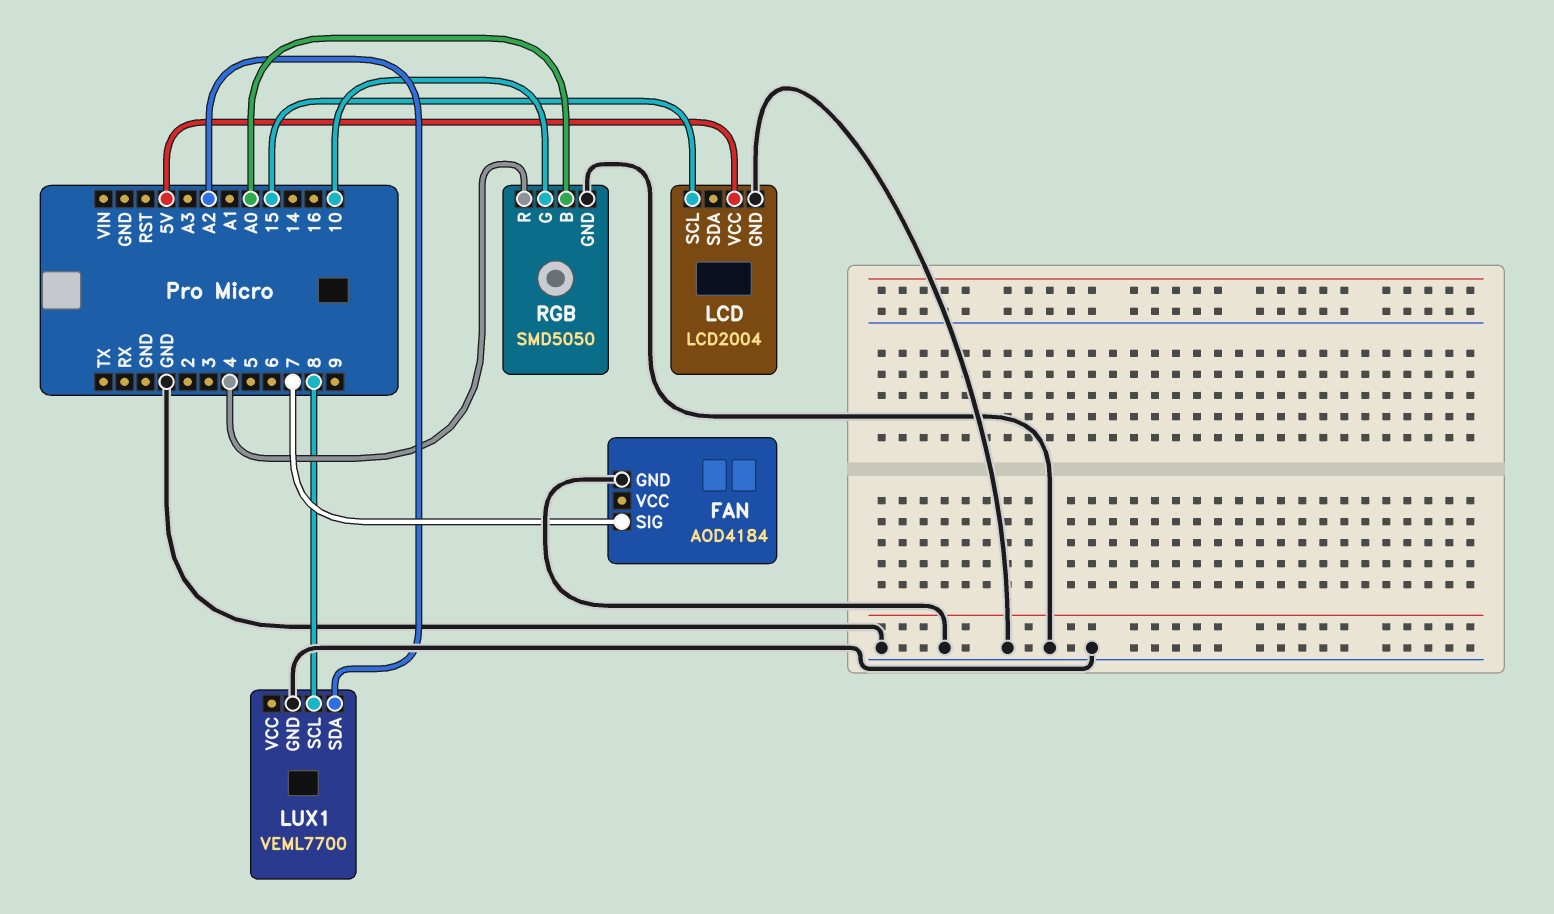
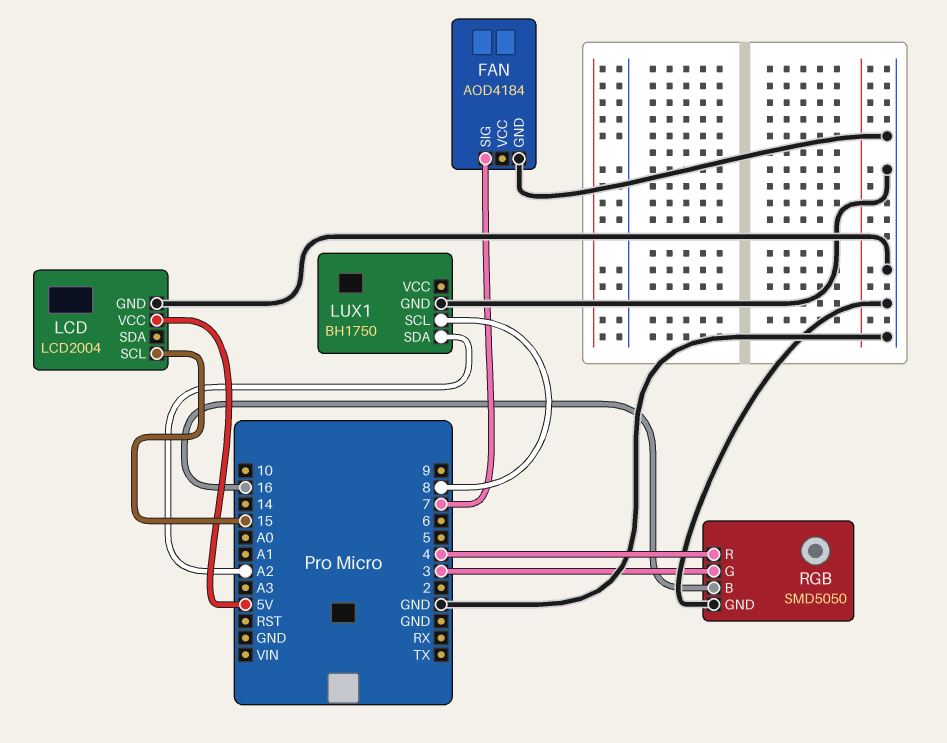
LUX1: VEML7700 -> BH1750
RGB pin B: A0 -> 16
RGB pin G: 10 -> 3

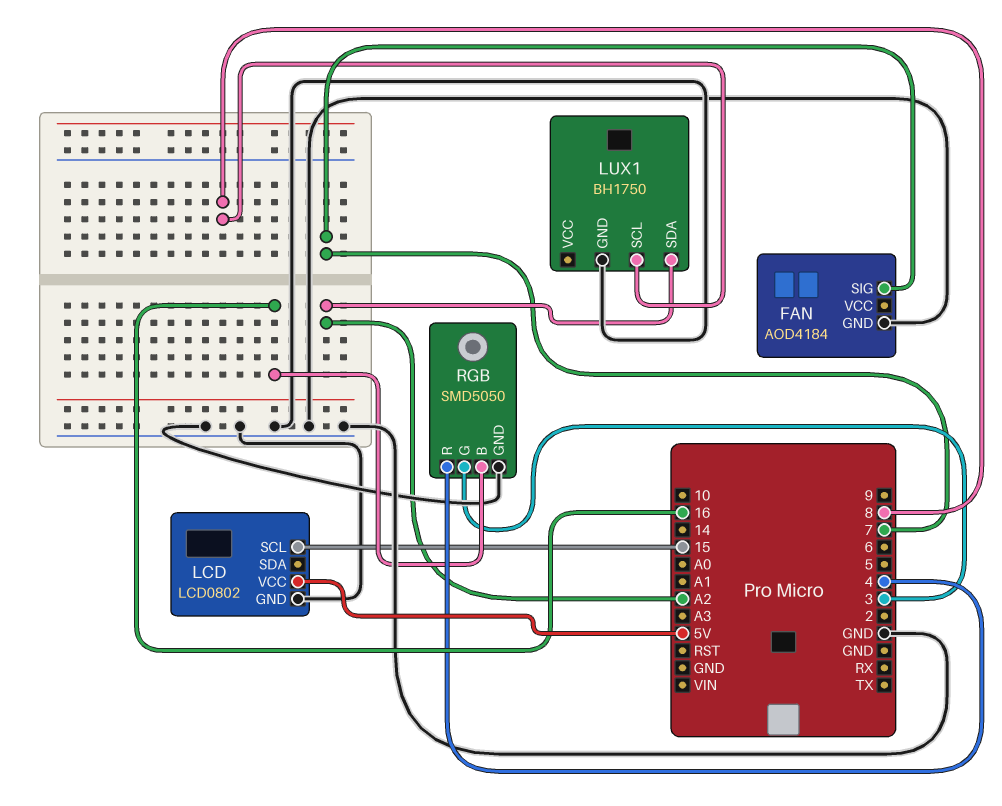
LCD: LCD2004 -> LCD0802

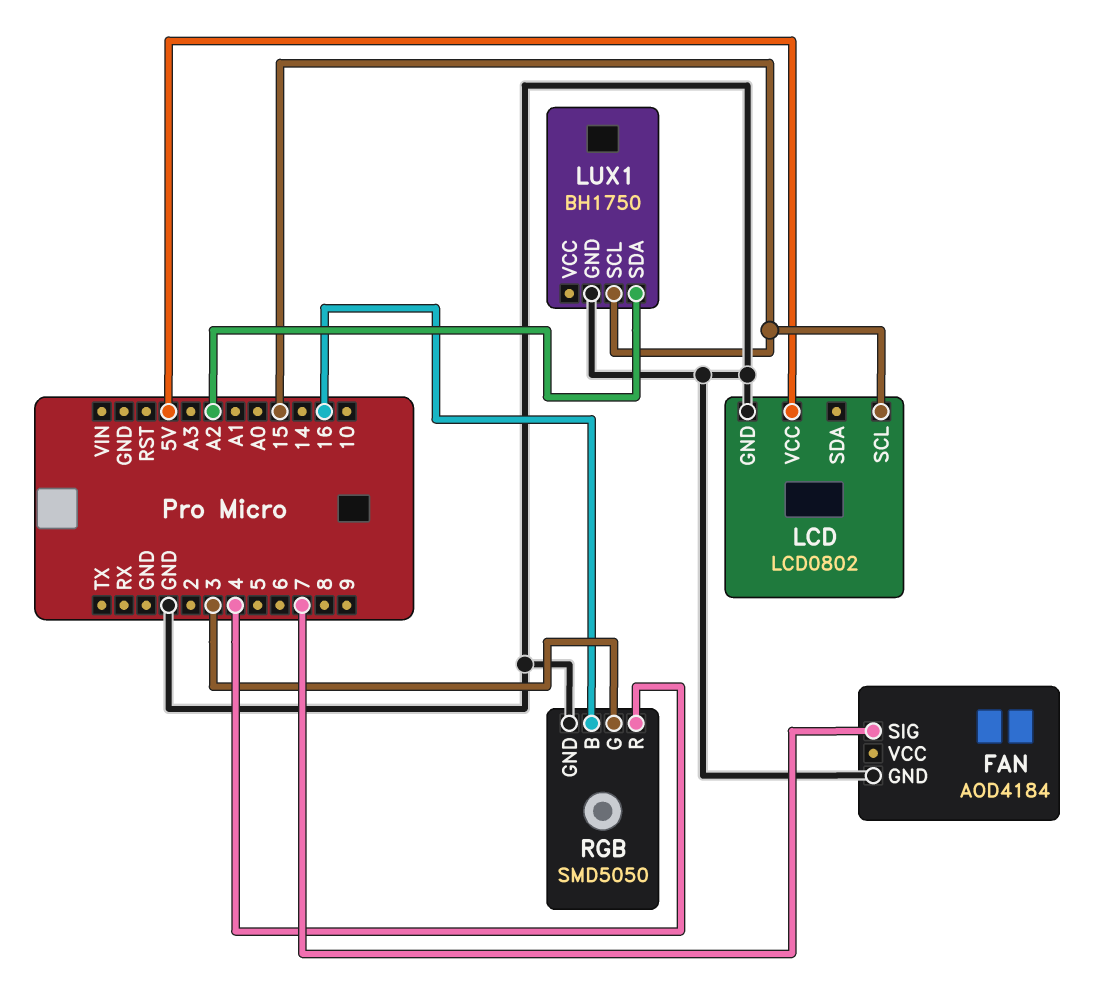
LUX1 pin SCL: 8 -> 15

